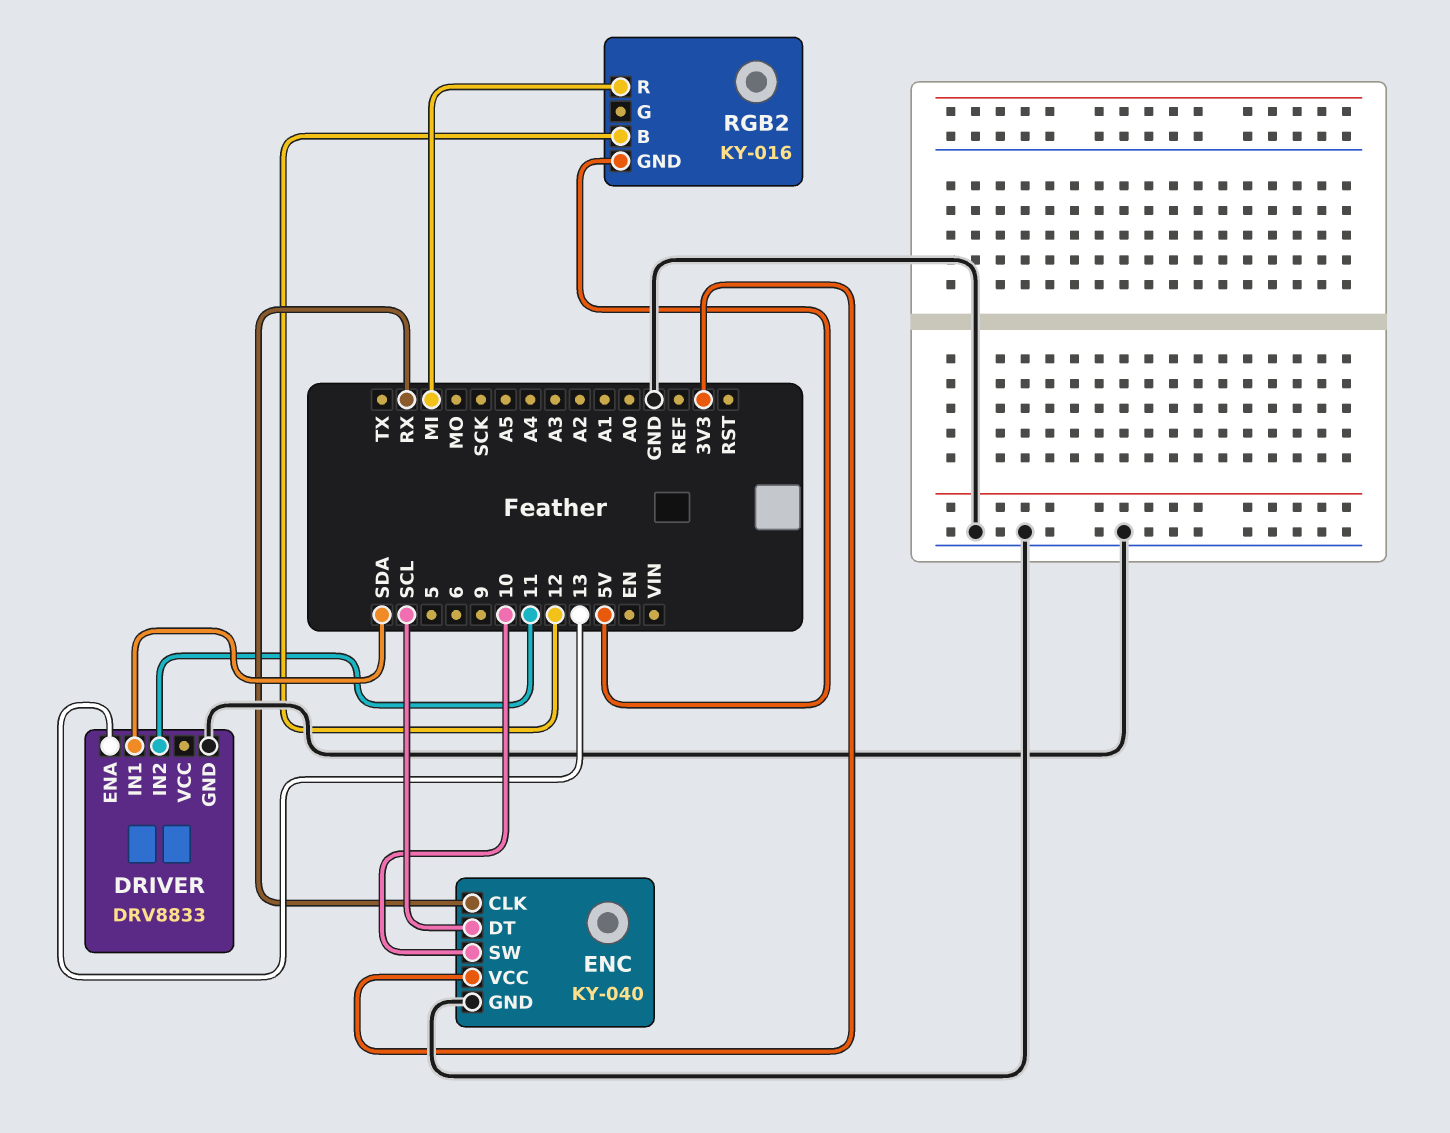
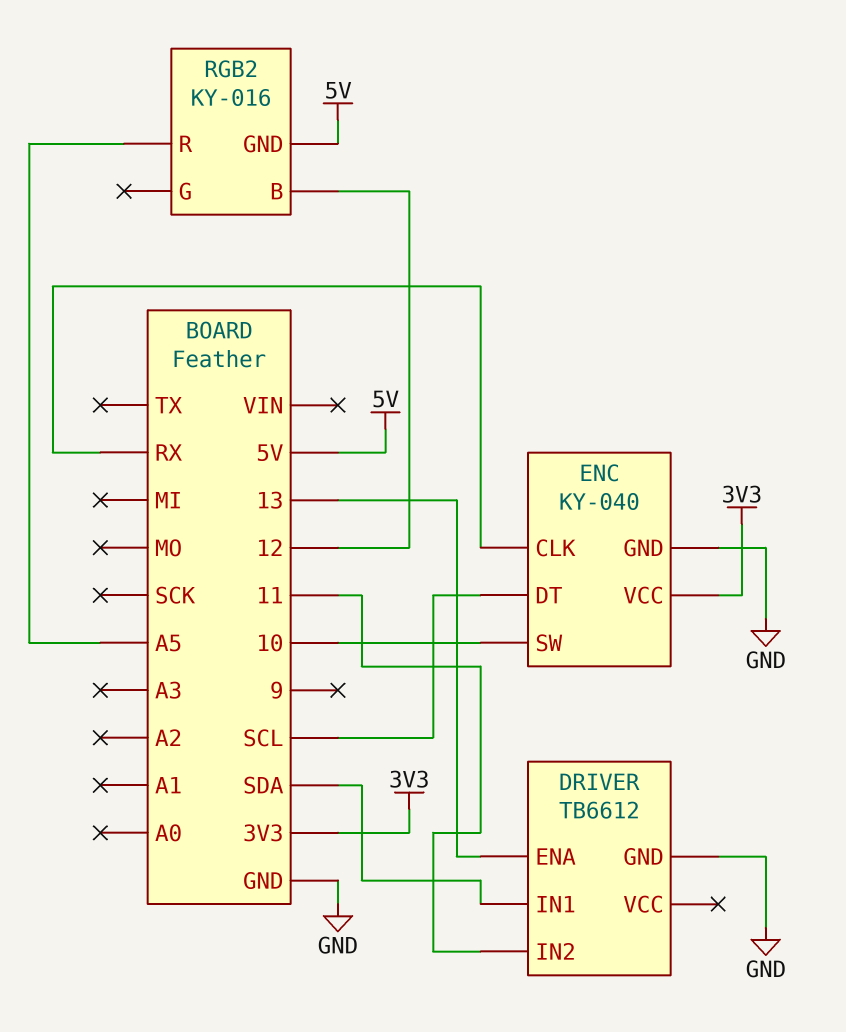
DRIVER: DRV8833 -> TB6612
RGB2 pin R: MI -> A5

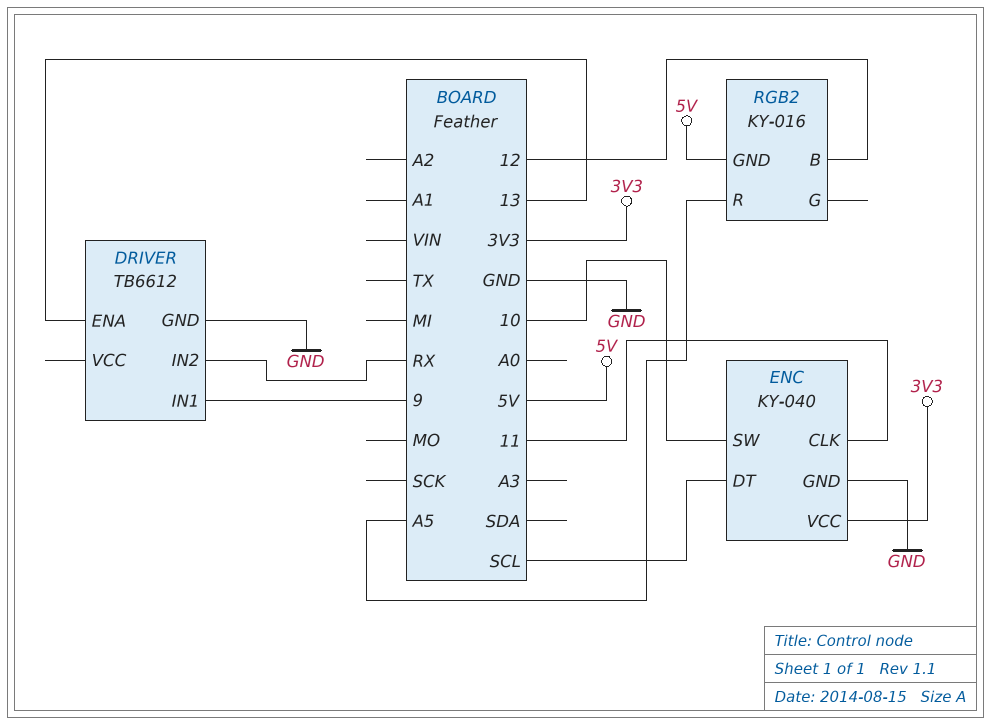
DRIVER pin IN1: SDA -> 9
DRIVER pin IN2: 11 -> RX
ENC pin CLK: RX -> 11

